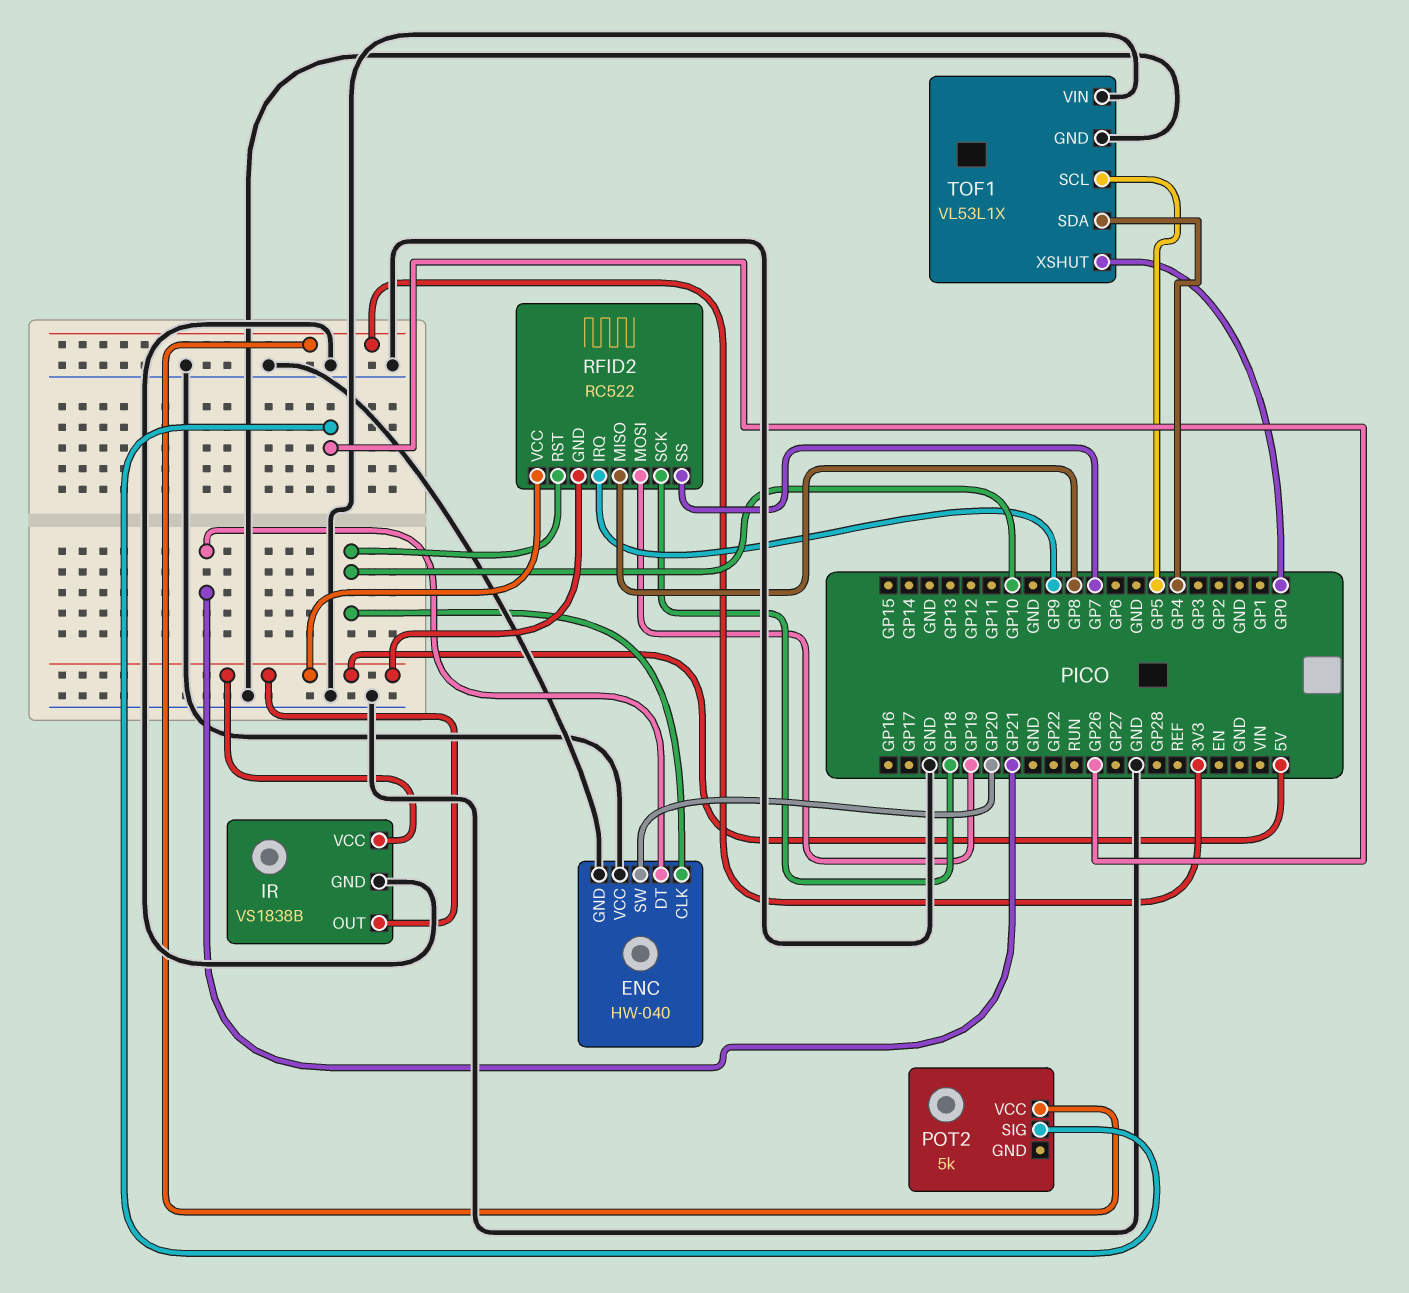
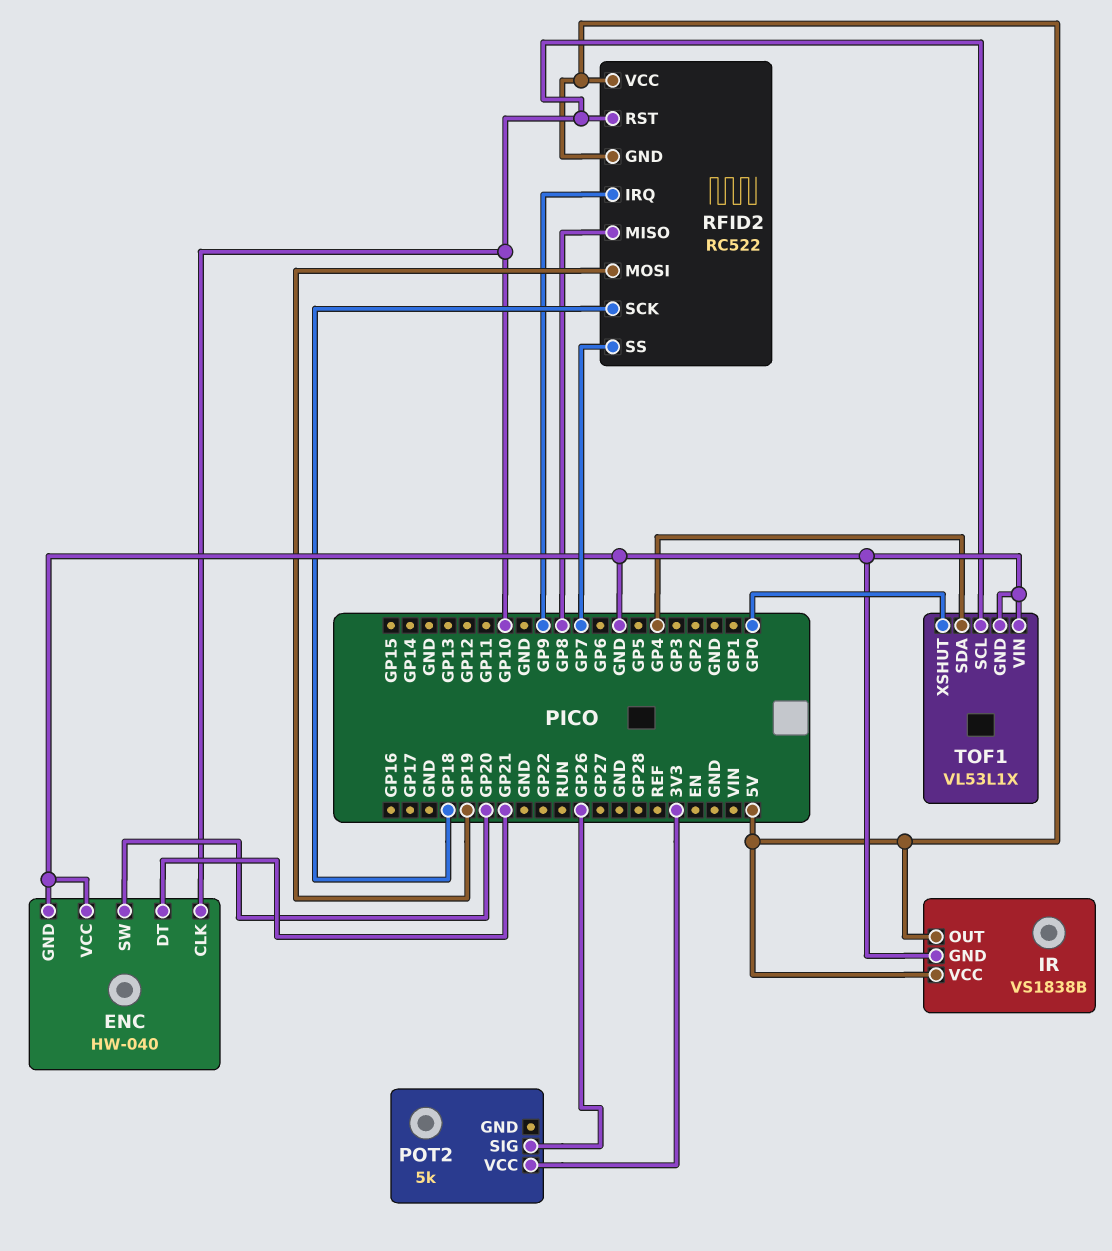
TOF1 pin SCL: GP5 -> GP10

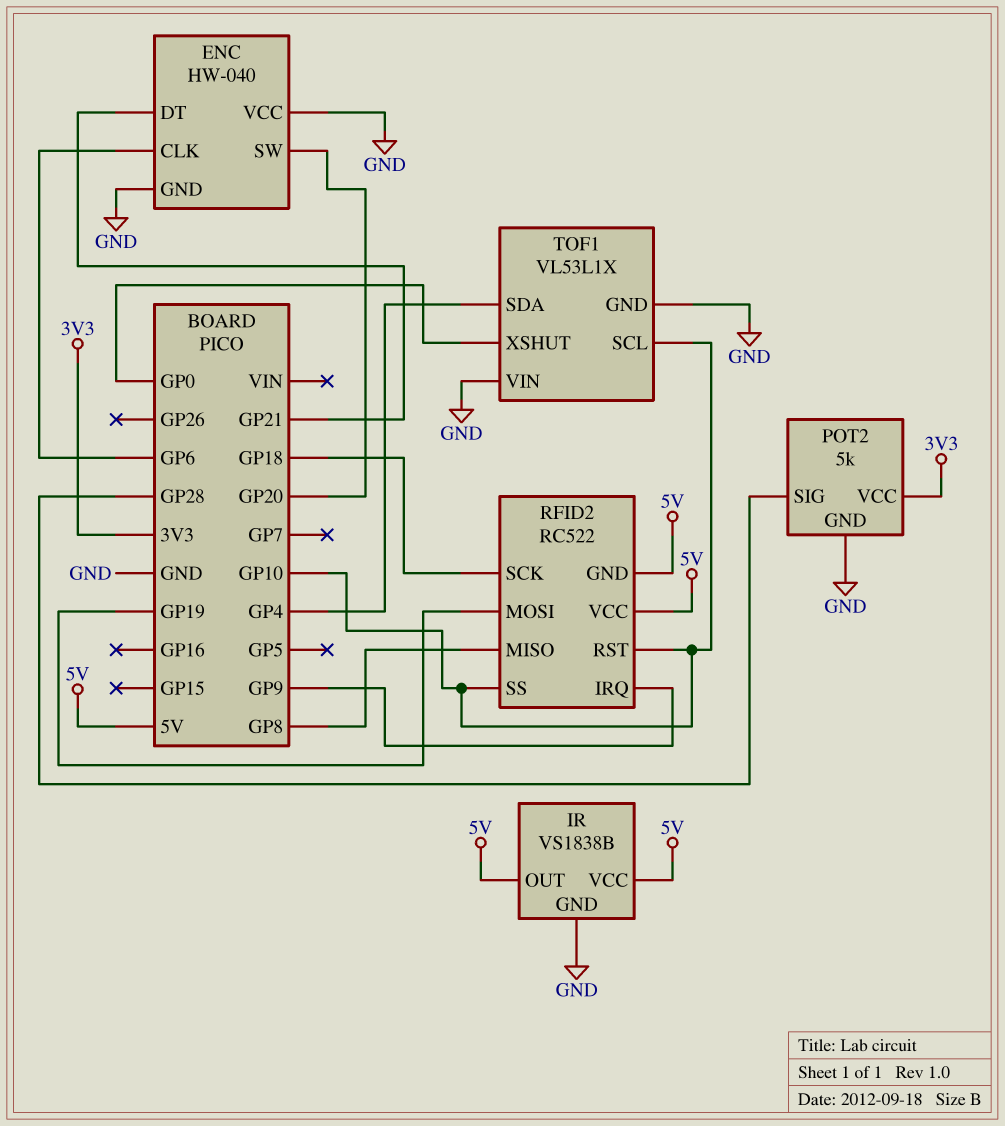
ENC pin CLK: GP10 -> GP6
POT2 pin GND: none -> GND
POT2 pin SIG: GP26 -> GP28
RFID2 pin SS: GP7 -> GP10

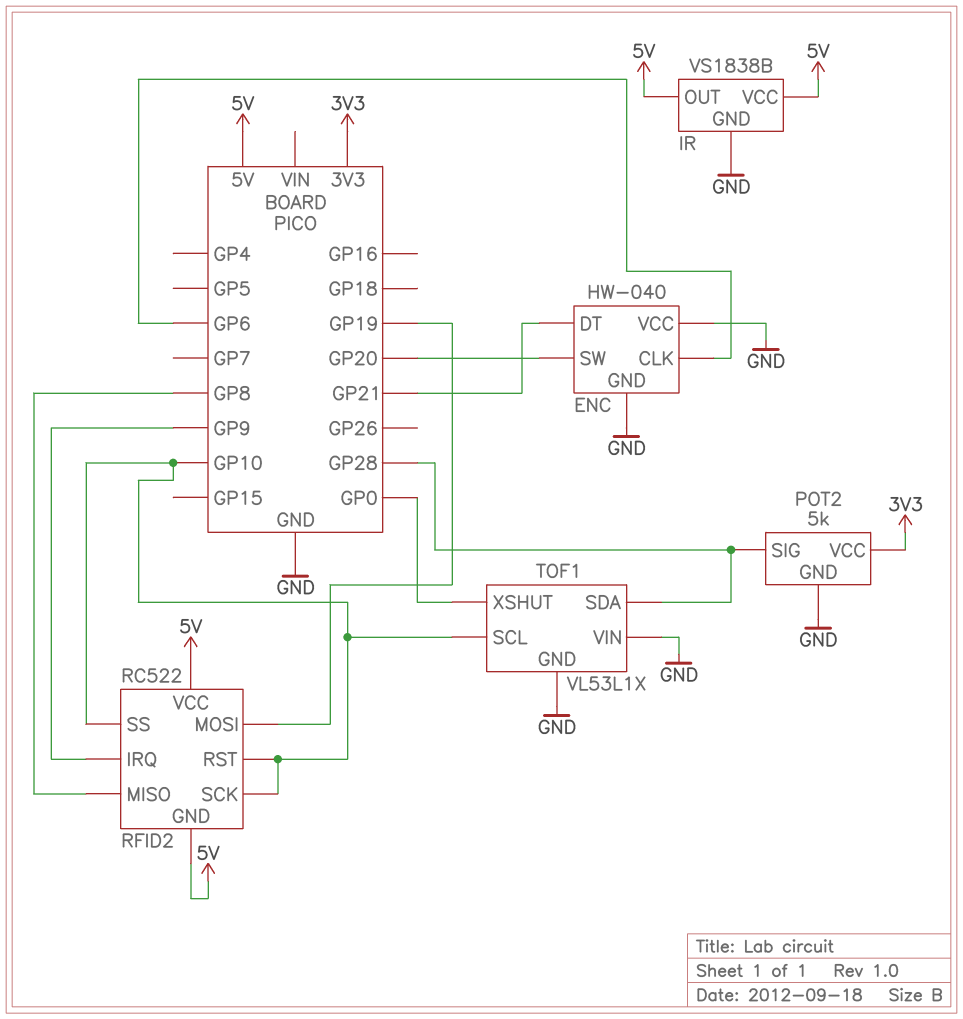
RFID2 pin SCK: GP18 -> GP10
TOF1 pin SDA: GP4 -> GP28

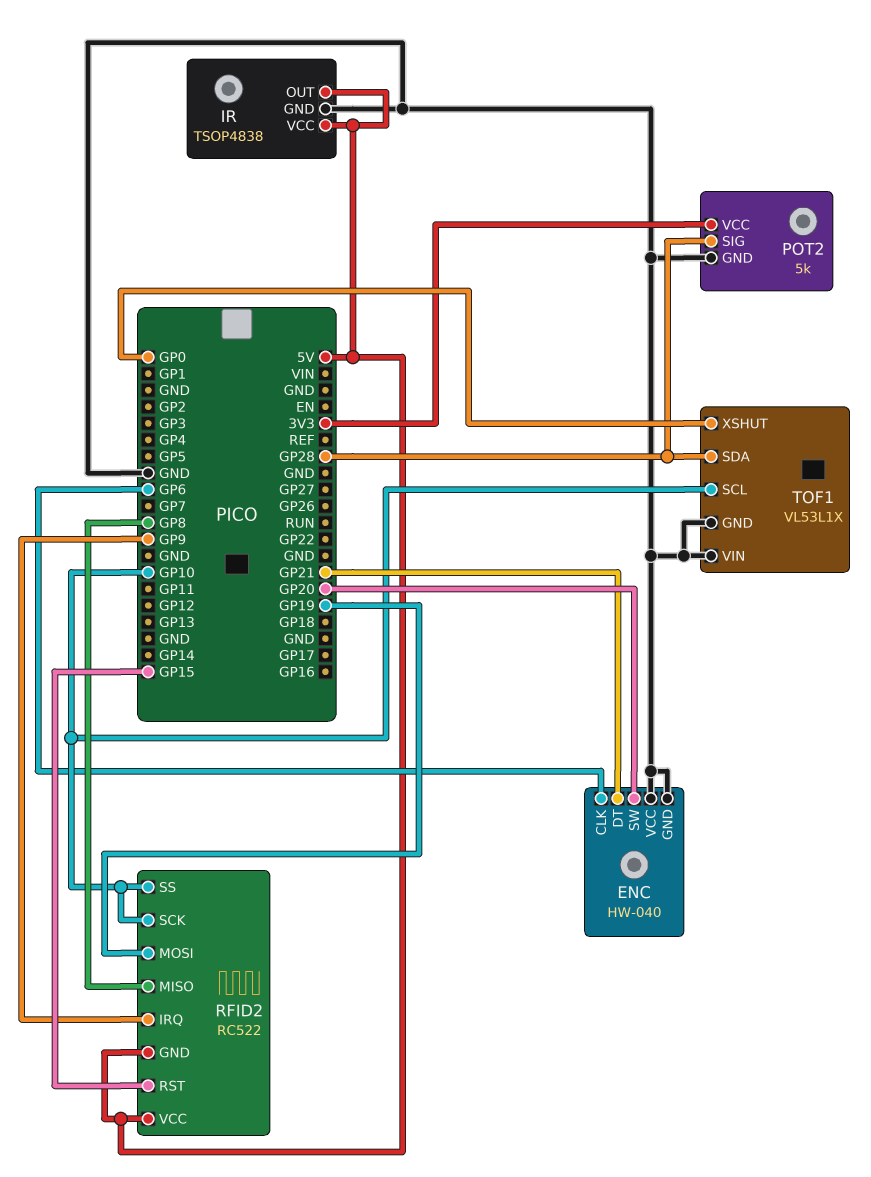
IR: VS1838B -> TSOP4838
RFID2 pin RST: GP10 -> GP15

